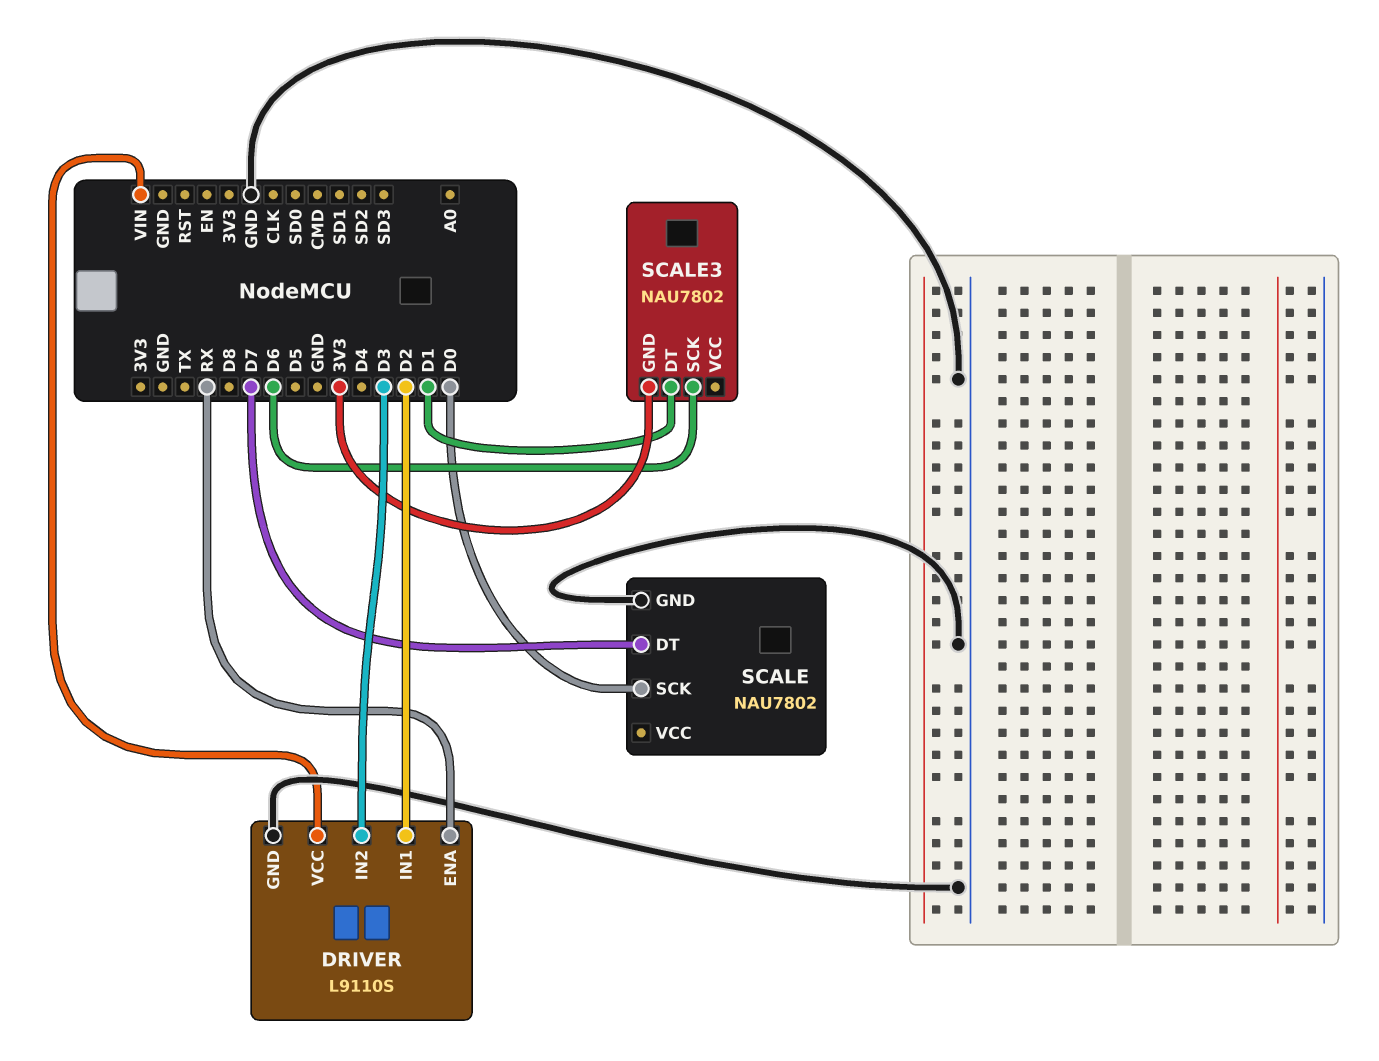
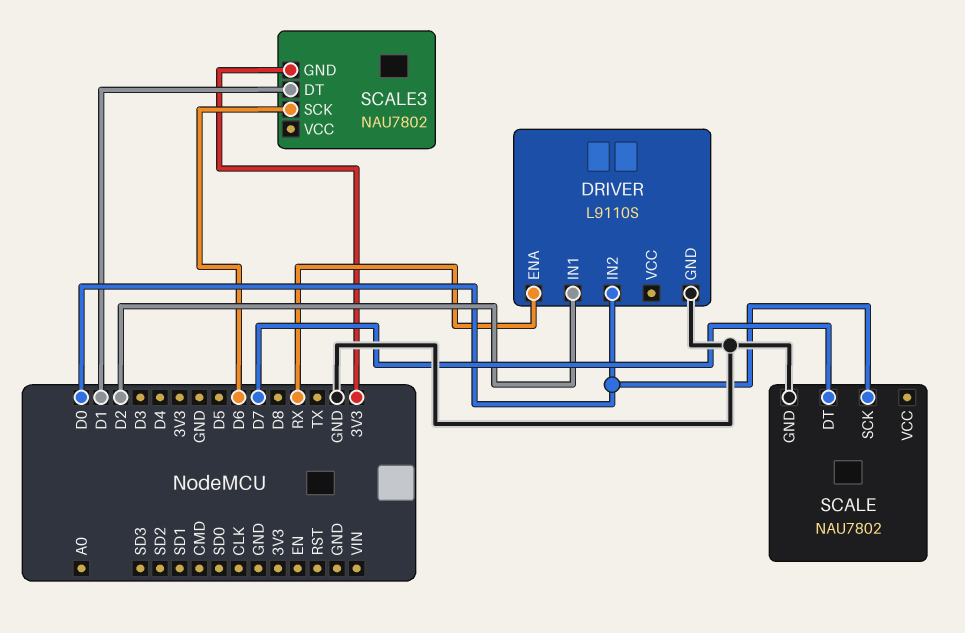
DRIVER pin IN2: D3 -> D0
DRIVER pin VCC: VIN -> none

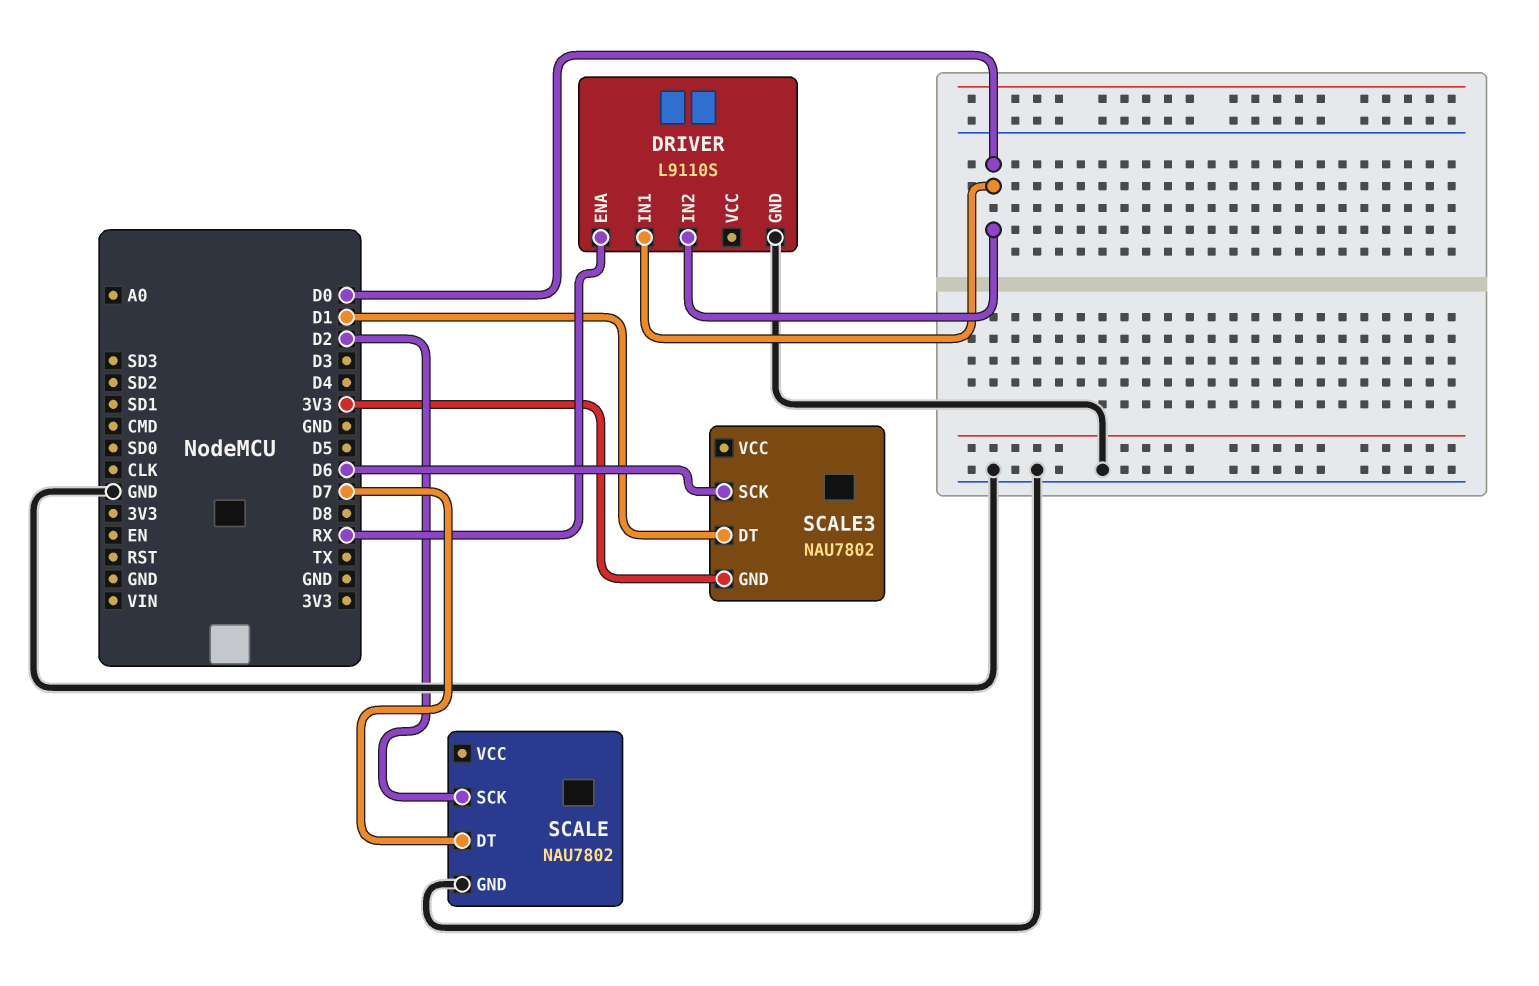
DRIVER pin IN1: D2 -> D0
SCALE pin SCK: D0 -> D2

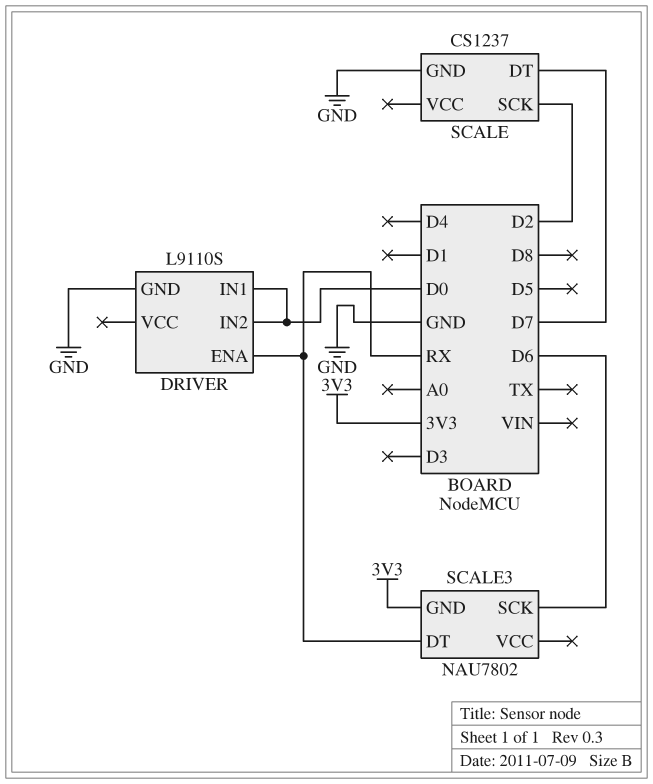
SCALE: NAU7802 -> CS1237
SCALE3 pin DT: D1 -> RX

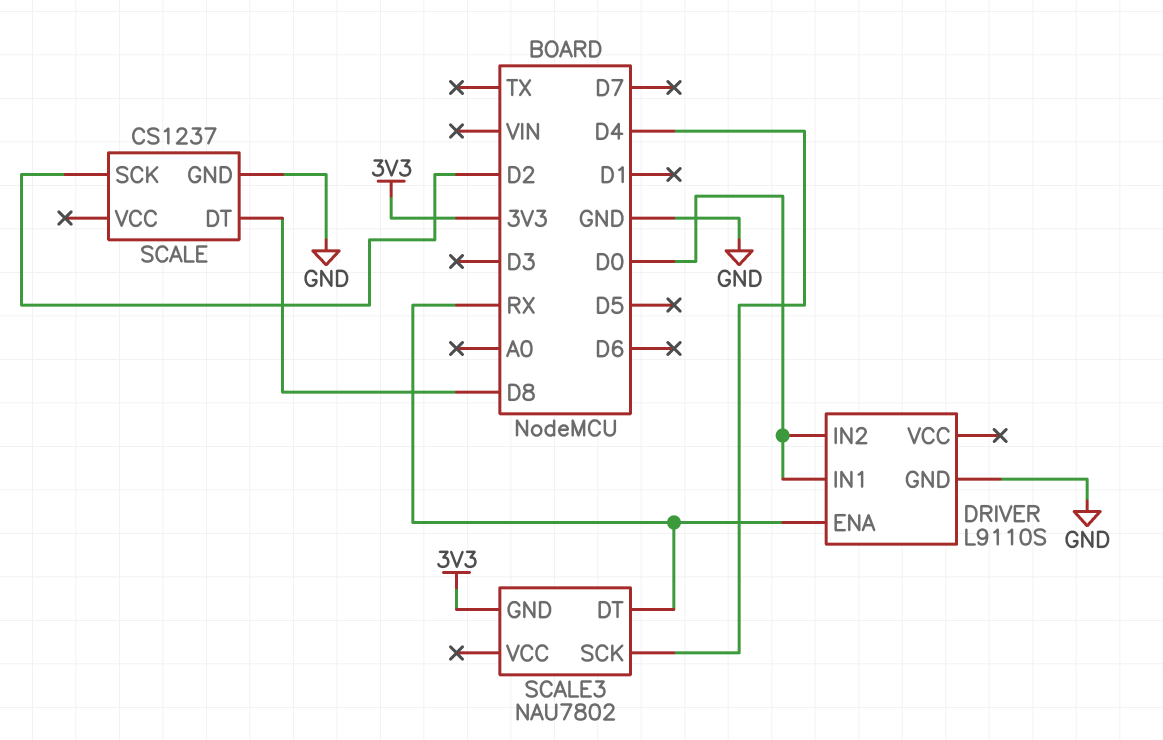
SCALE pin DT: D7 -> D8
SCALE3 pin SCK: D6 -> D4

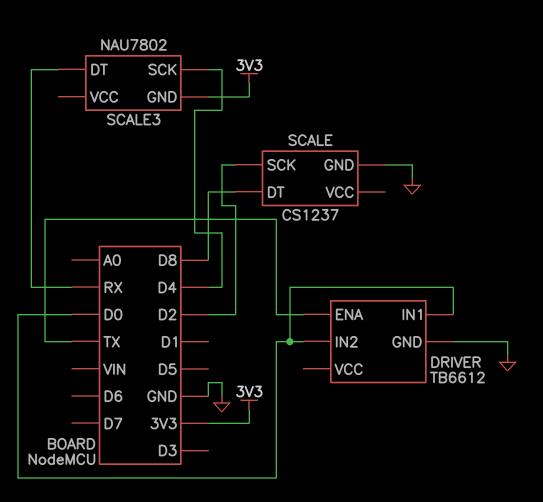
DRIVER: L9110S -> TB6612
DRIVER pin ENA: RX -> TX

